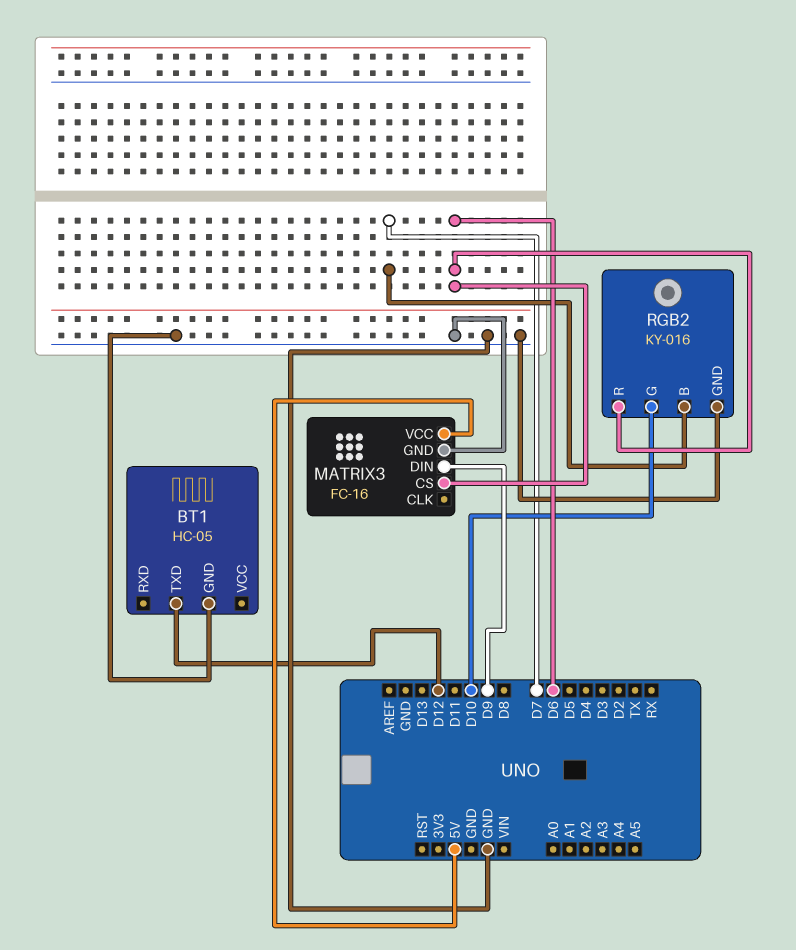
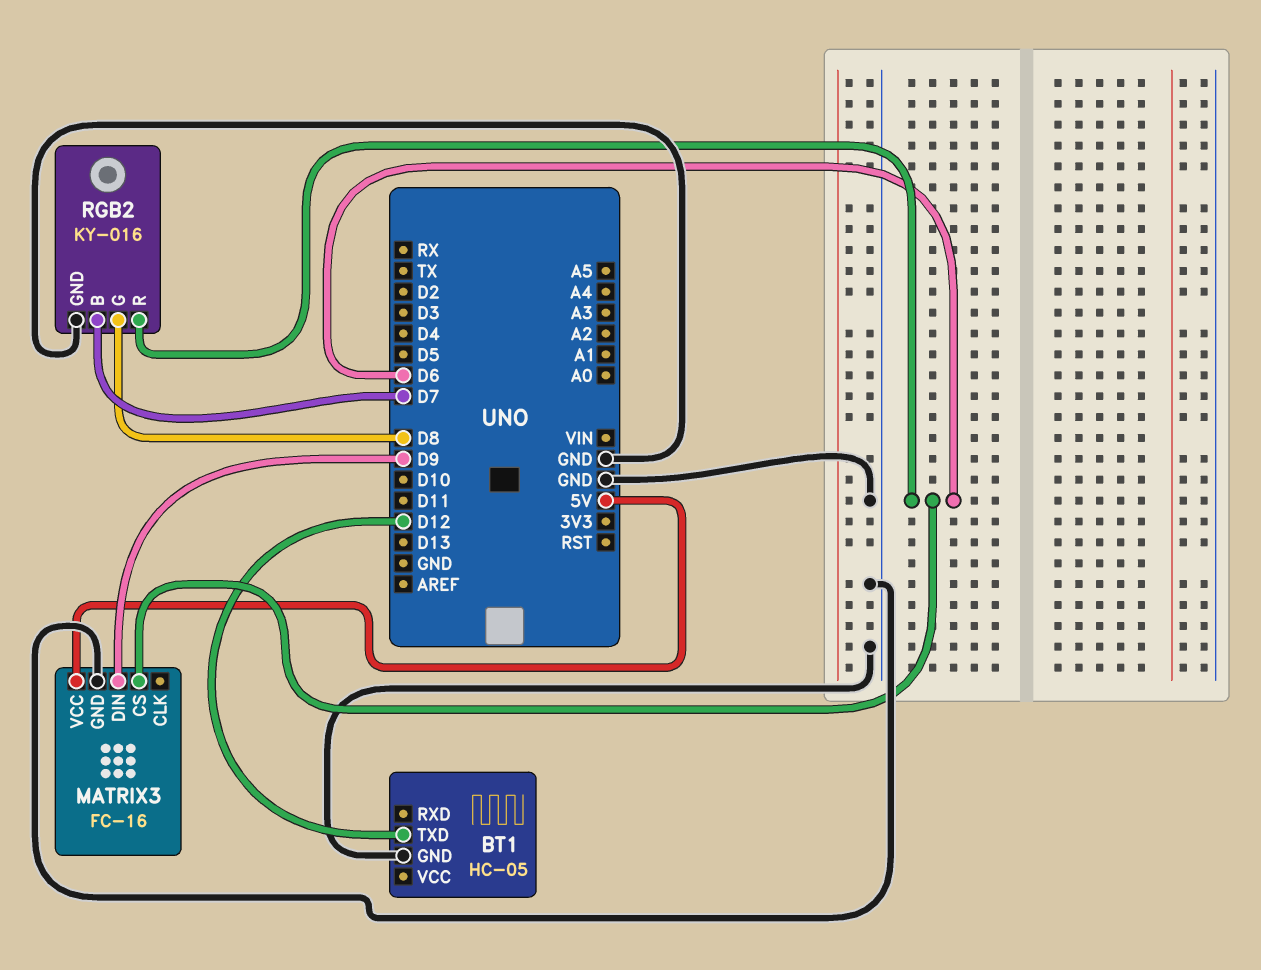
RGB2 pin G: D10 -> D8

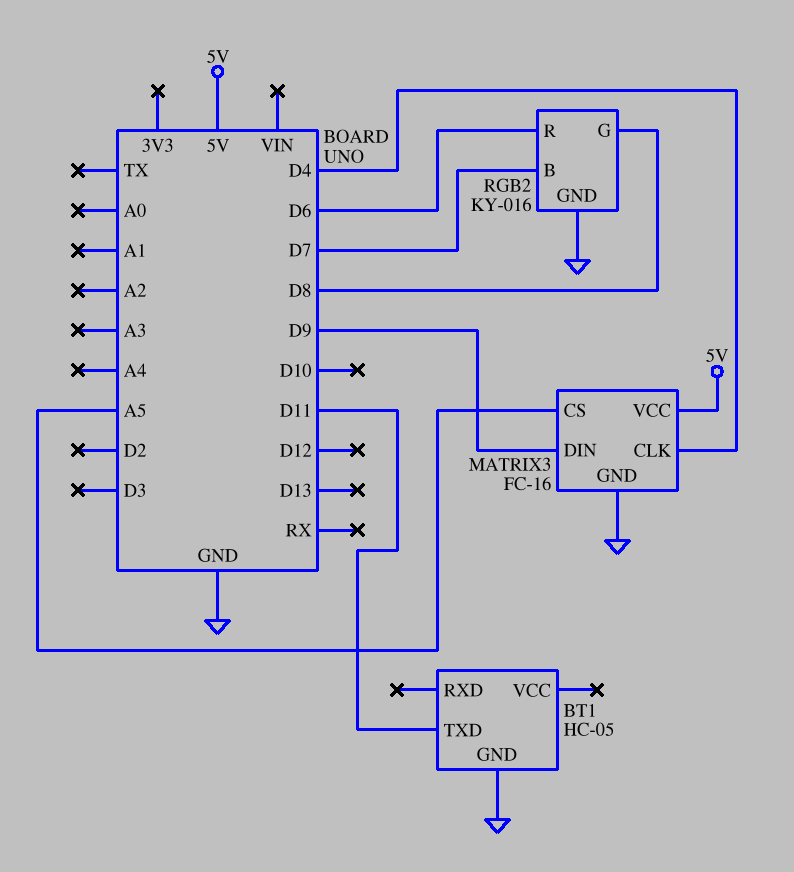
BT1 pin TXD: D12 -> D11
MATRIX3 pin CLK: none -> D4
MATRIX3 pin CS: D6 -> A5

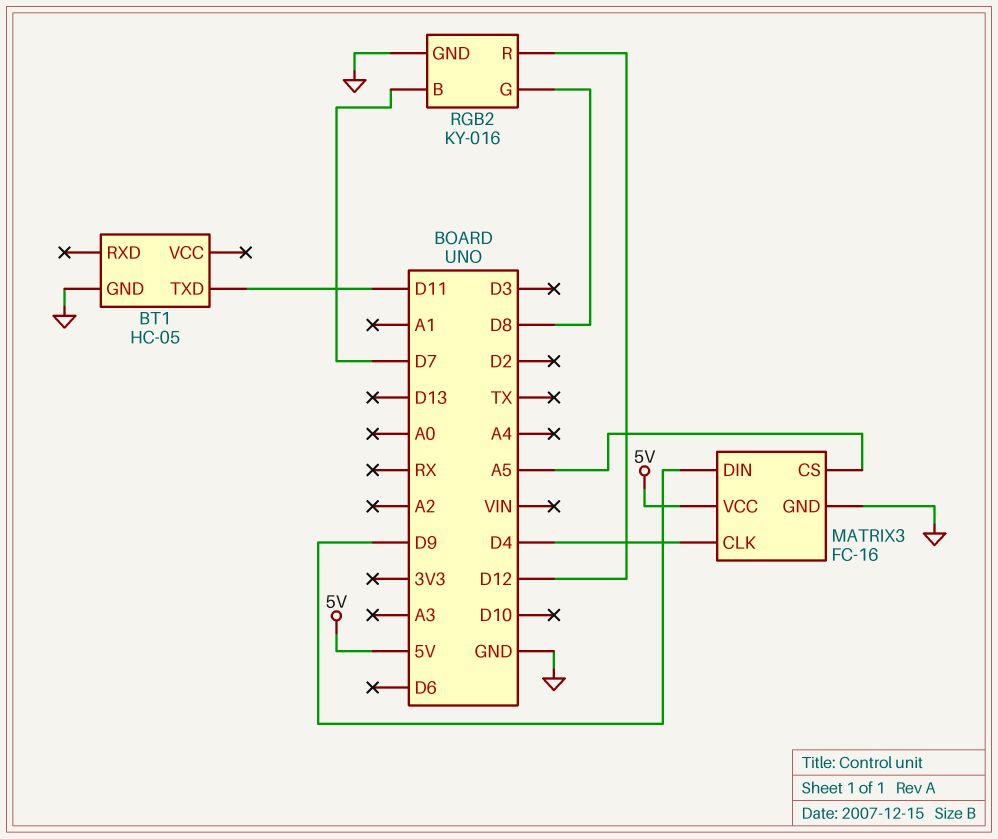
RGB2 pin R: D6 -> D12

